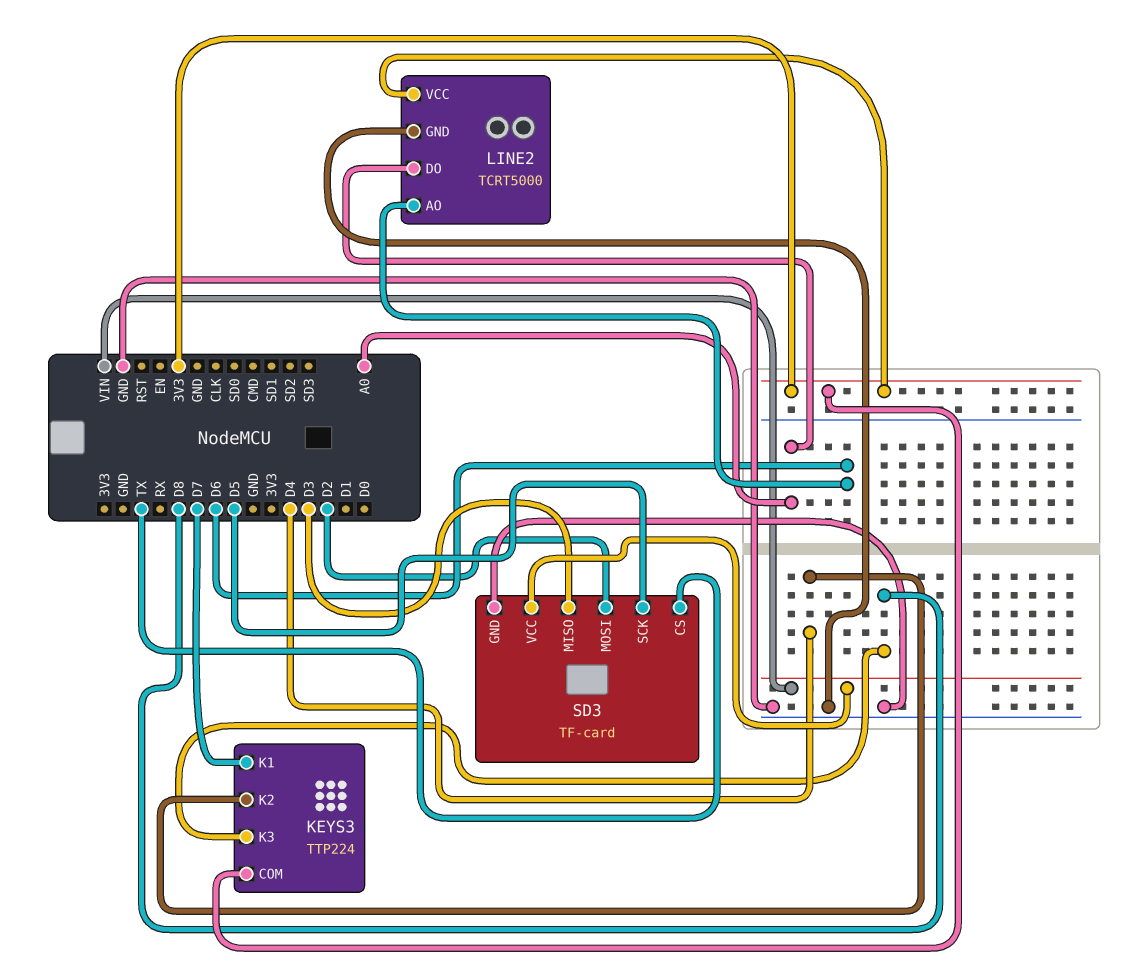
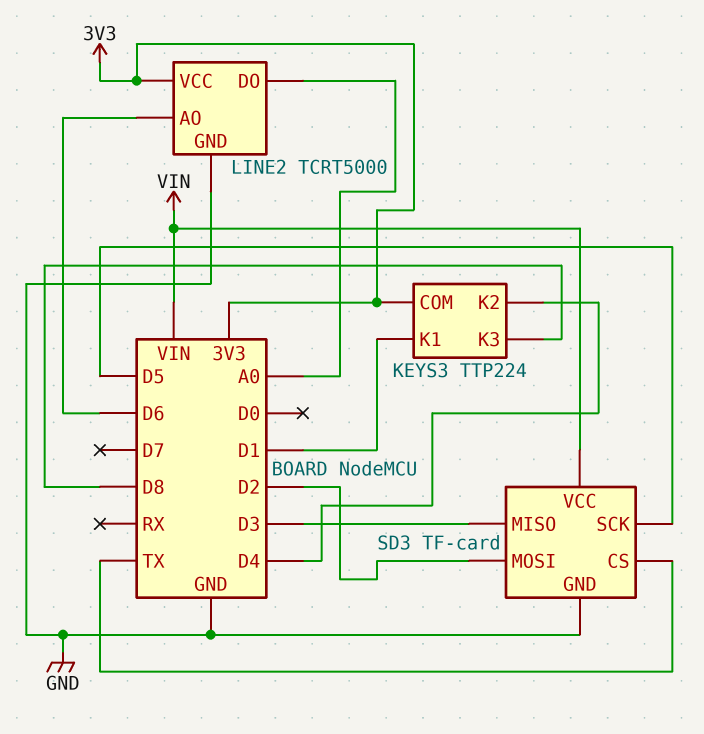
KEYS3 pin K1: D7 -> D1

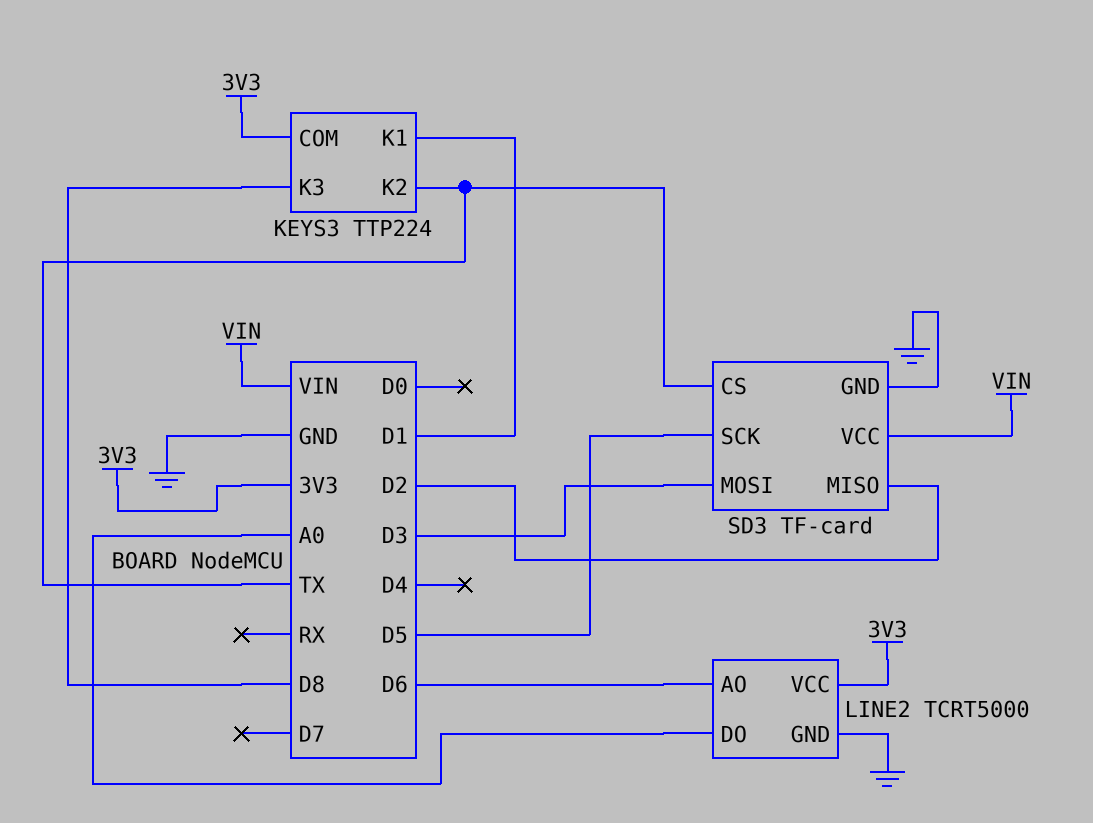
KEYS3 pin K2: D4 -> TX
SD3 pin MISO: D3 -> D2
SD3 pin MOSI: D2 -> D3

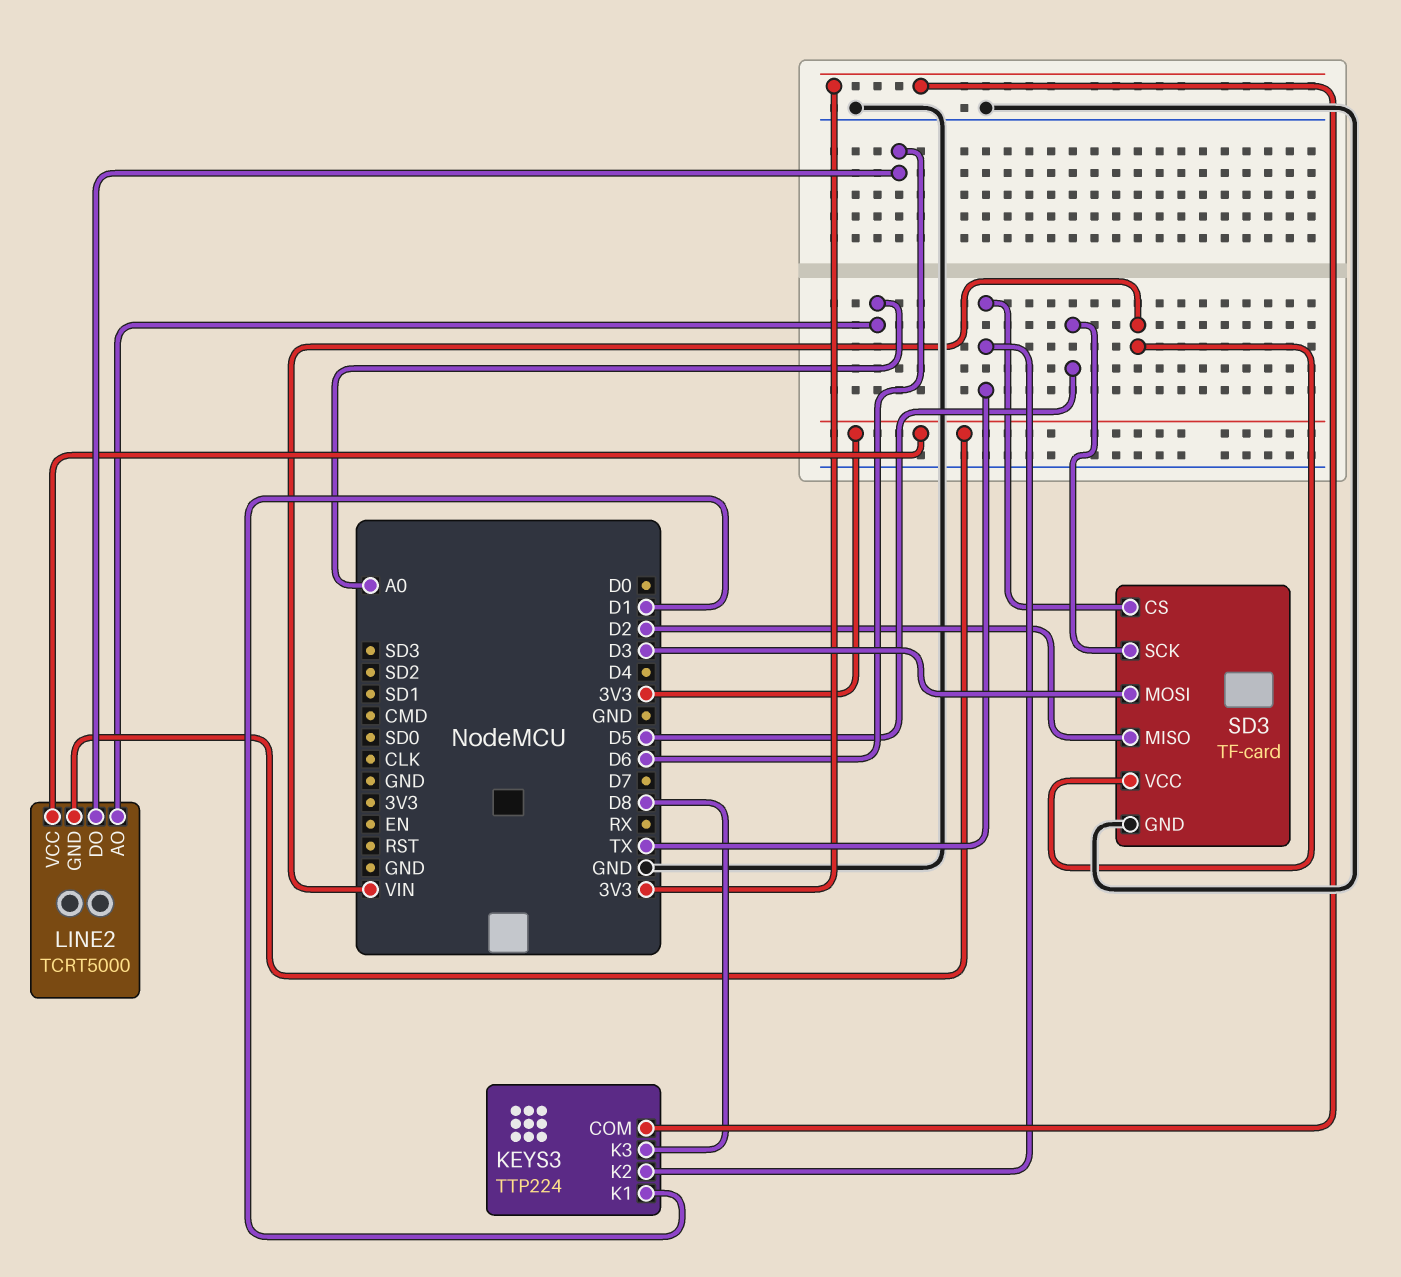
LINE2 pin AO: D6 -> A0
LINE2 pin DO: A0 -> D6
LINE2 pin GND: GND -> 3V3

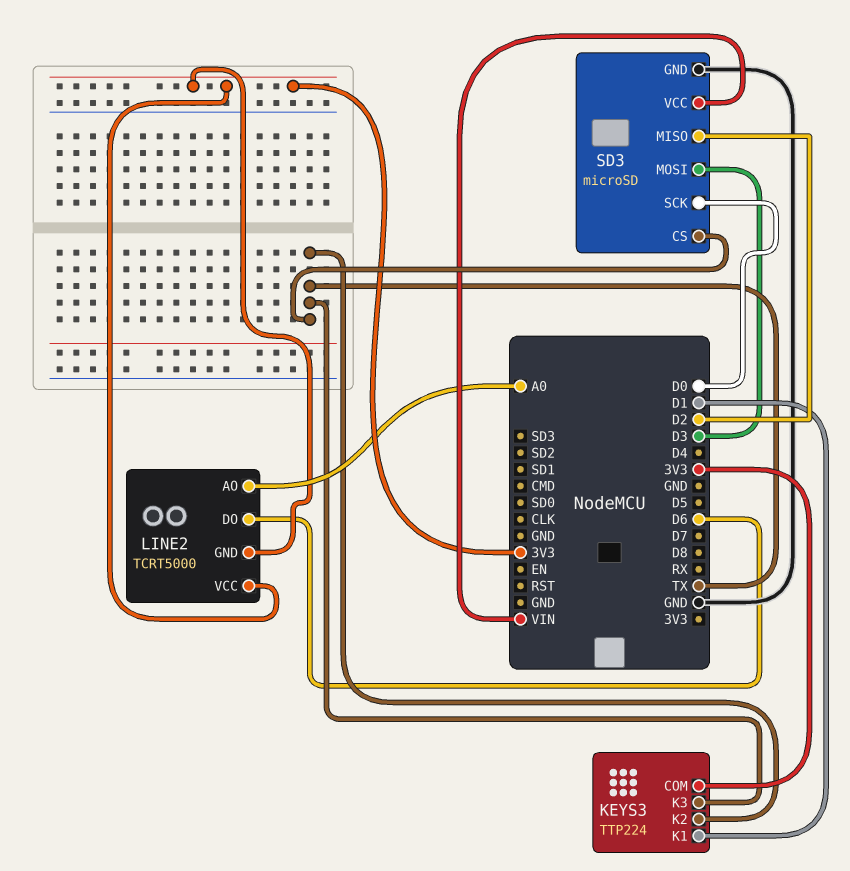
KEYS3 pin K3: D8 -> TX
SD3: TF-card -> microSD
SD3 pin SCK: D5 -> D0

